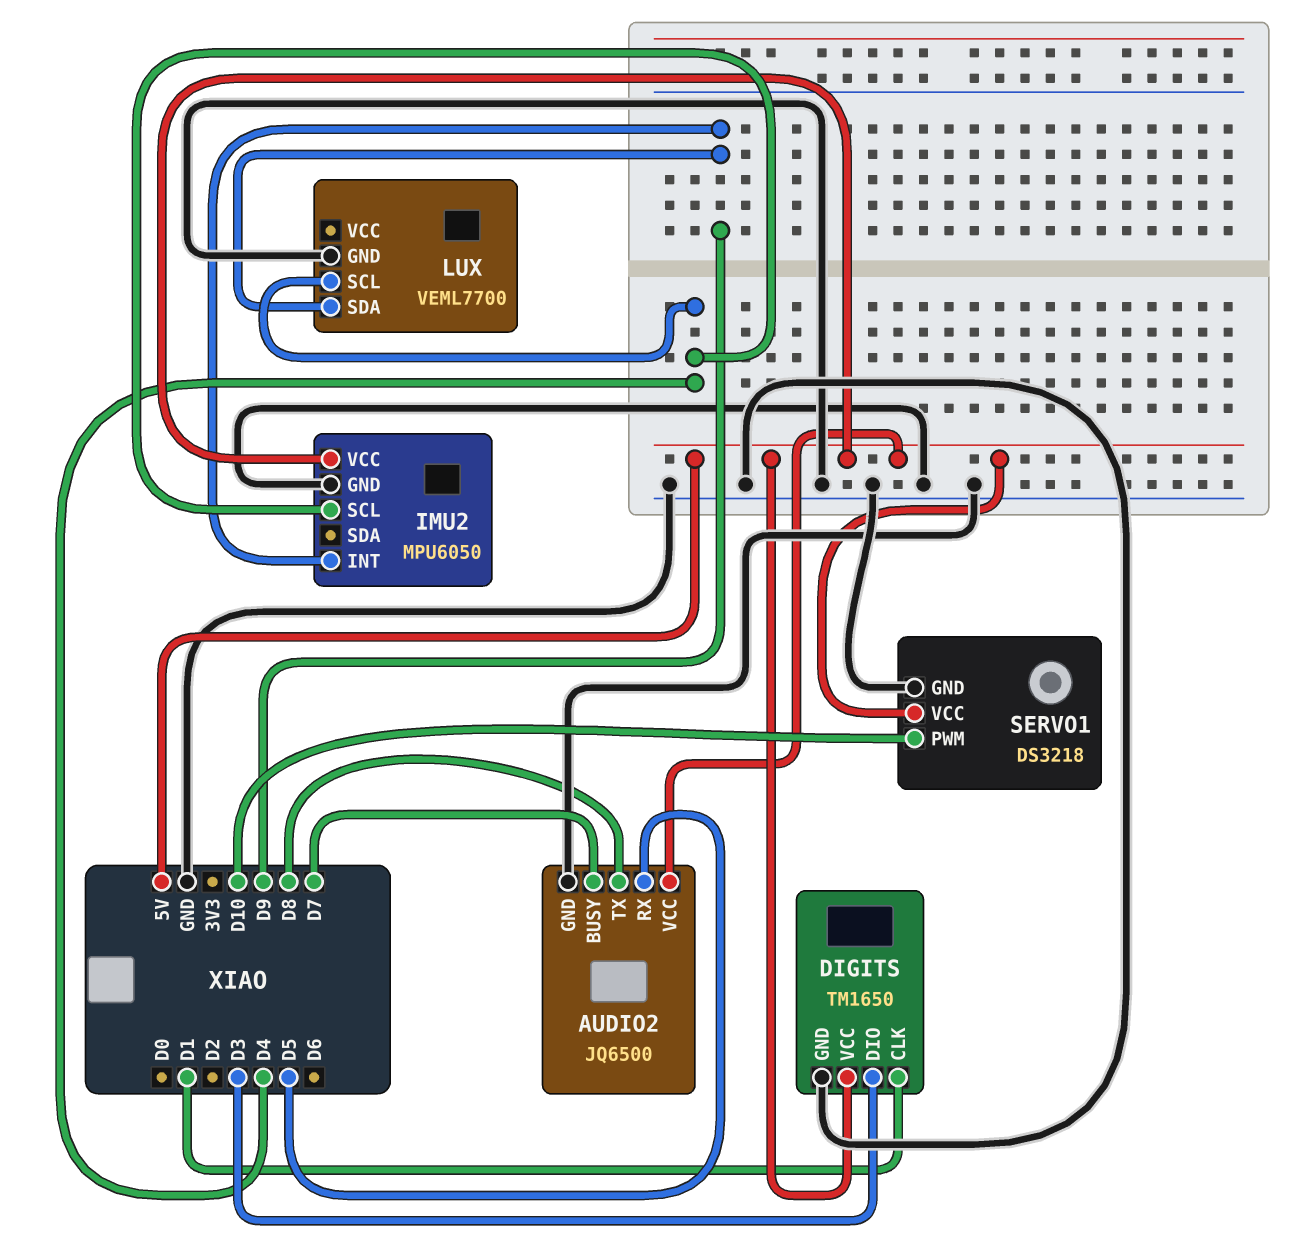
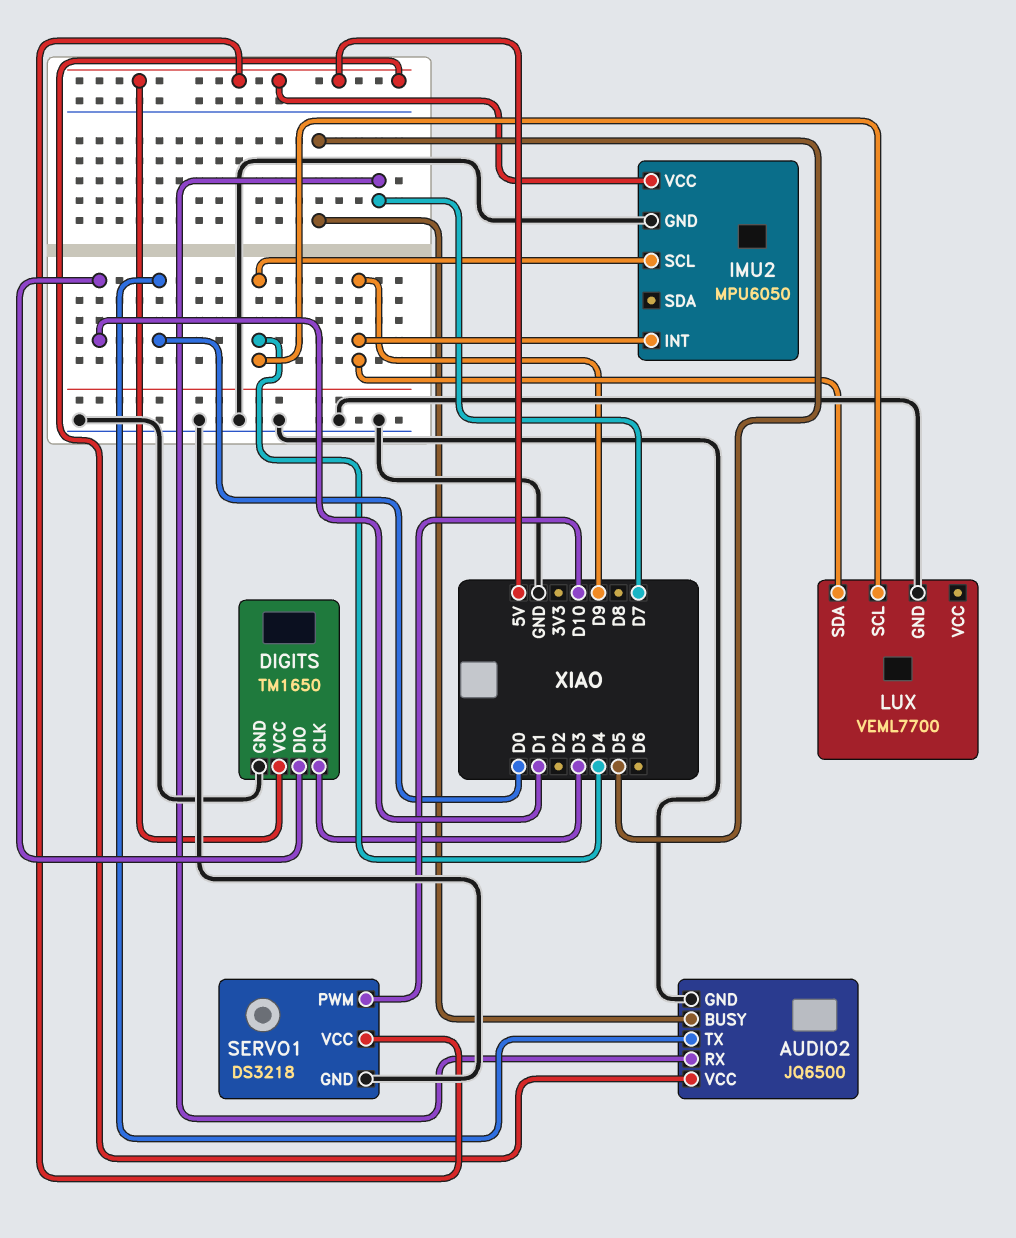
AUDIO2 pin BUSY: D7 -> D5
AUDIO2 pin RX: D5 -> D7
AUDIO2 pin TX: D8 -> D0
DIGITS pin CLK: D1 -> D3
DIGITS pin DIO: D3 -> D1

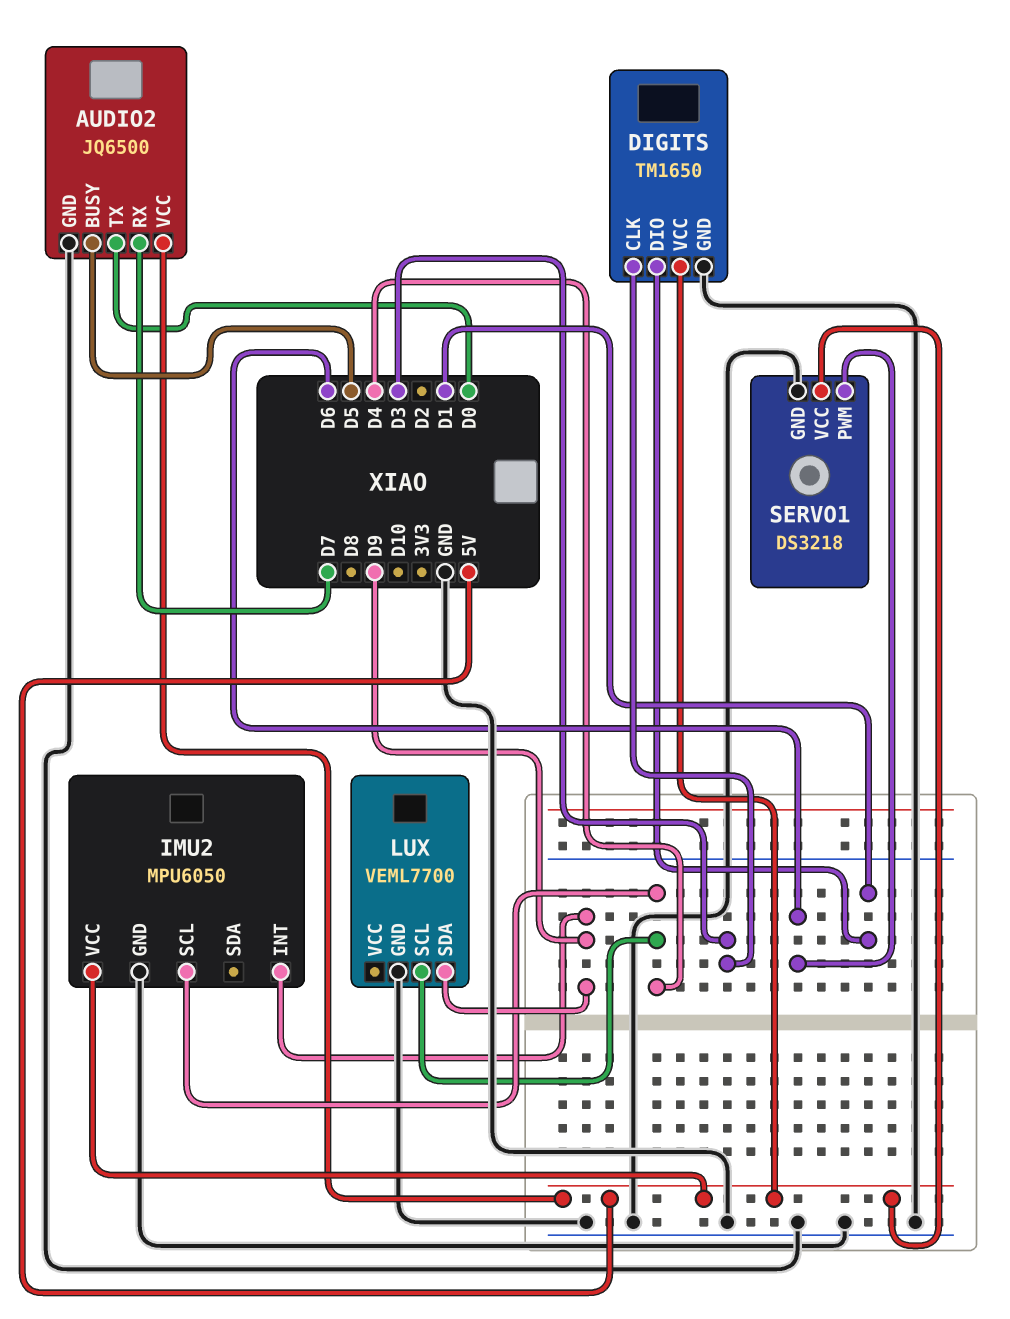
SERVO1 pin PWM: D10 -> D6

